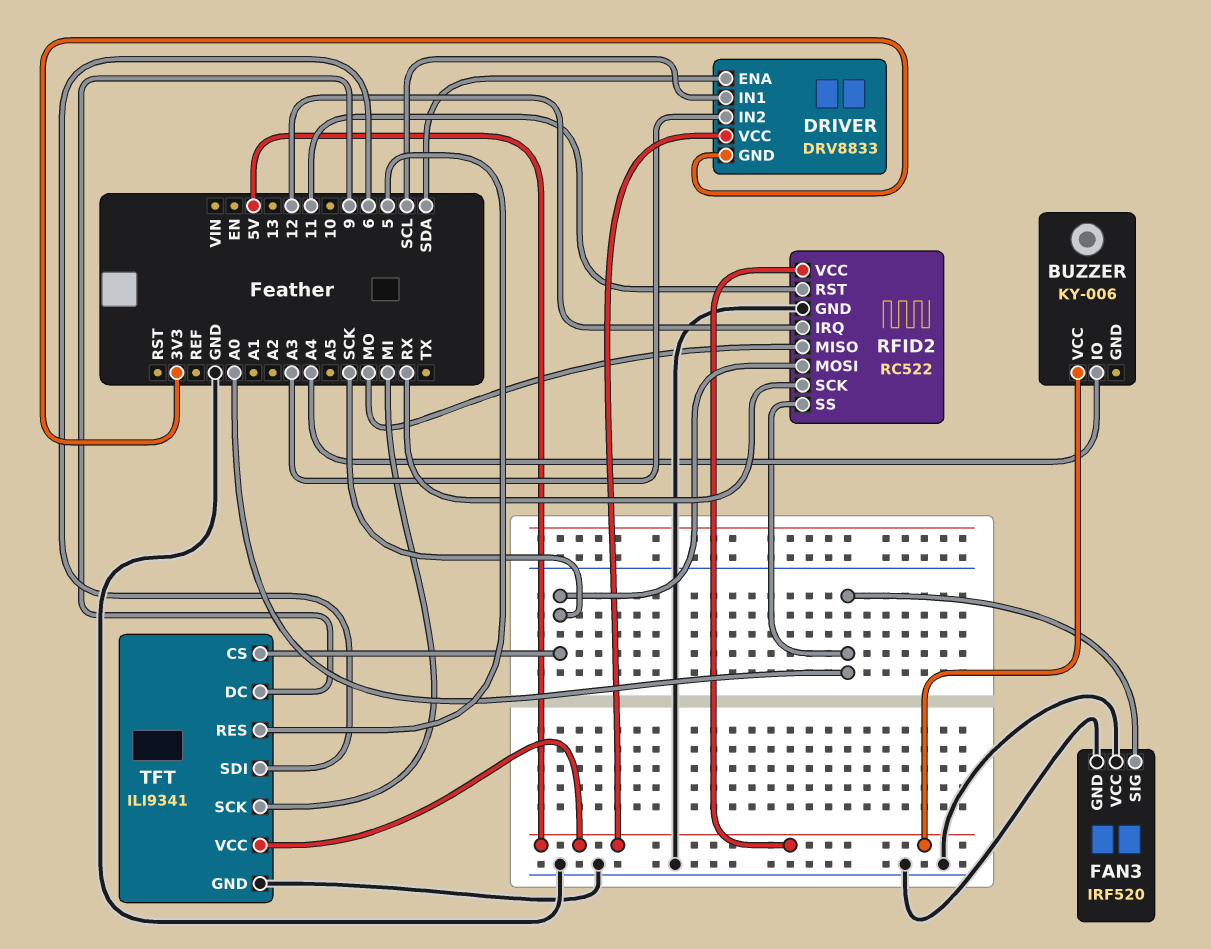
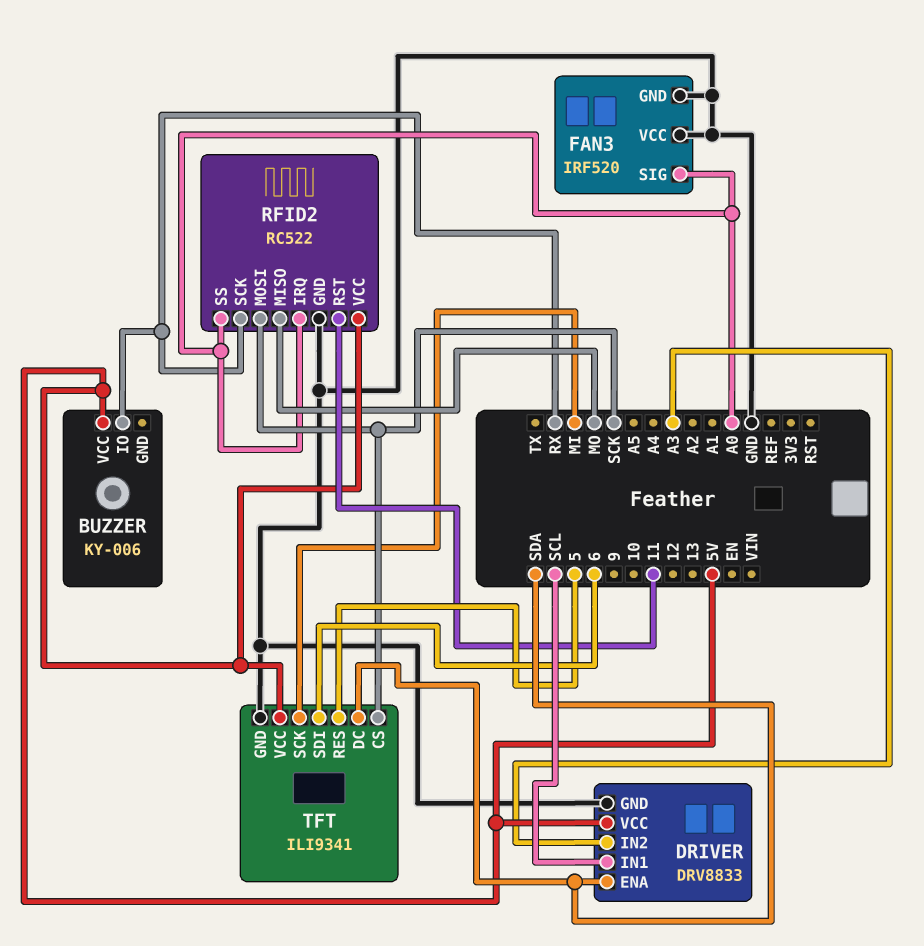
BUZZER pin IO: A4 -> RX
DRIVER pin GND: 3V3 -> GND
RFID2 pin IRQ: 12 -> A0
TFT pin DC: 9 -> SDA

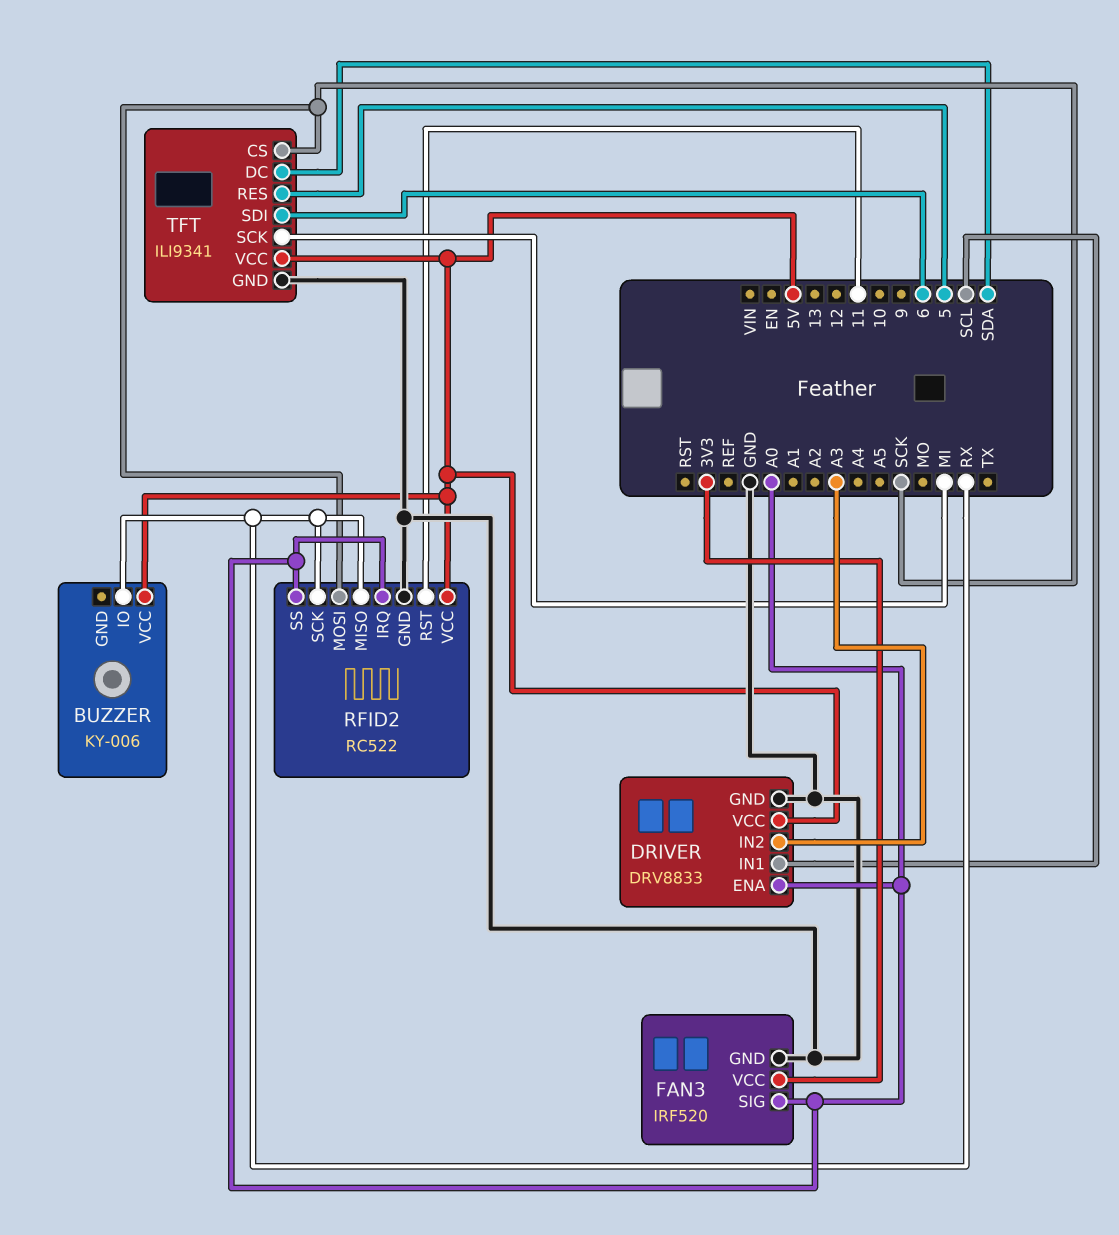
DRIVER pin ENA: SDA -> A0
FAN3 pin VCC: GND -> 3V3
RFID2 pin MISO: MO -> RX

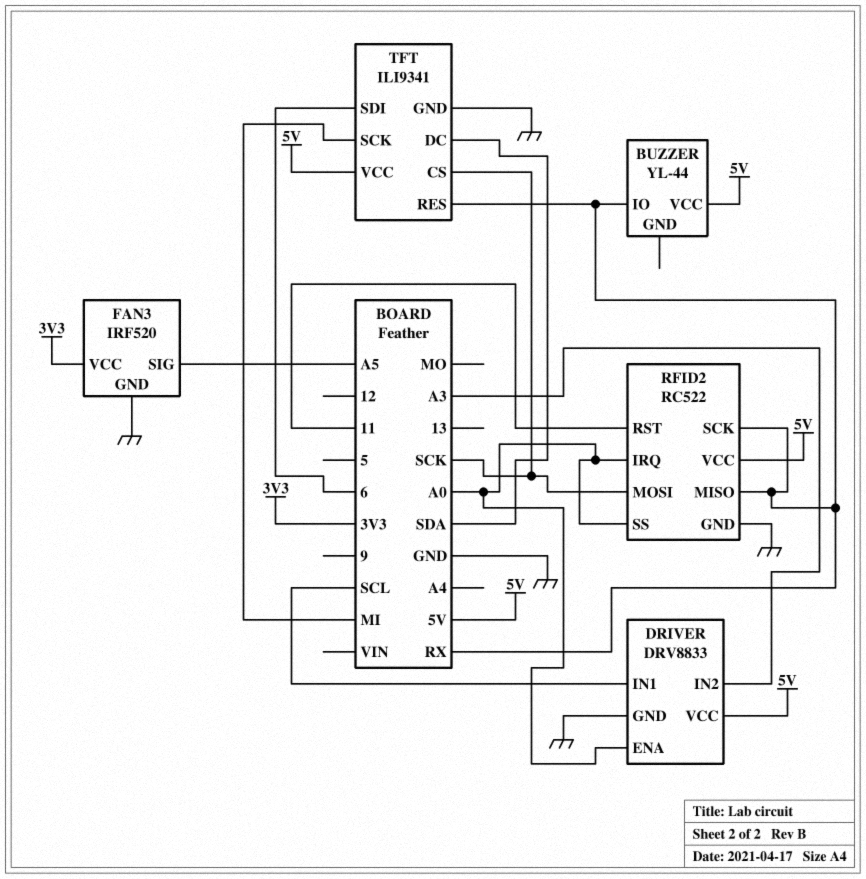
BUZZER: KY-006 -> YL-44
FAN3 pin SIG: A0 -> A5
TFT pin RES: 5 -> RX

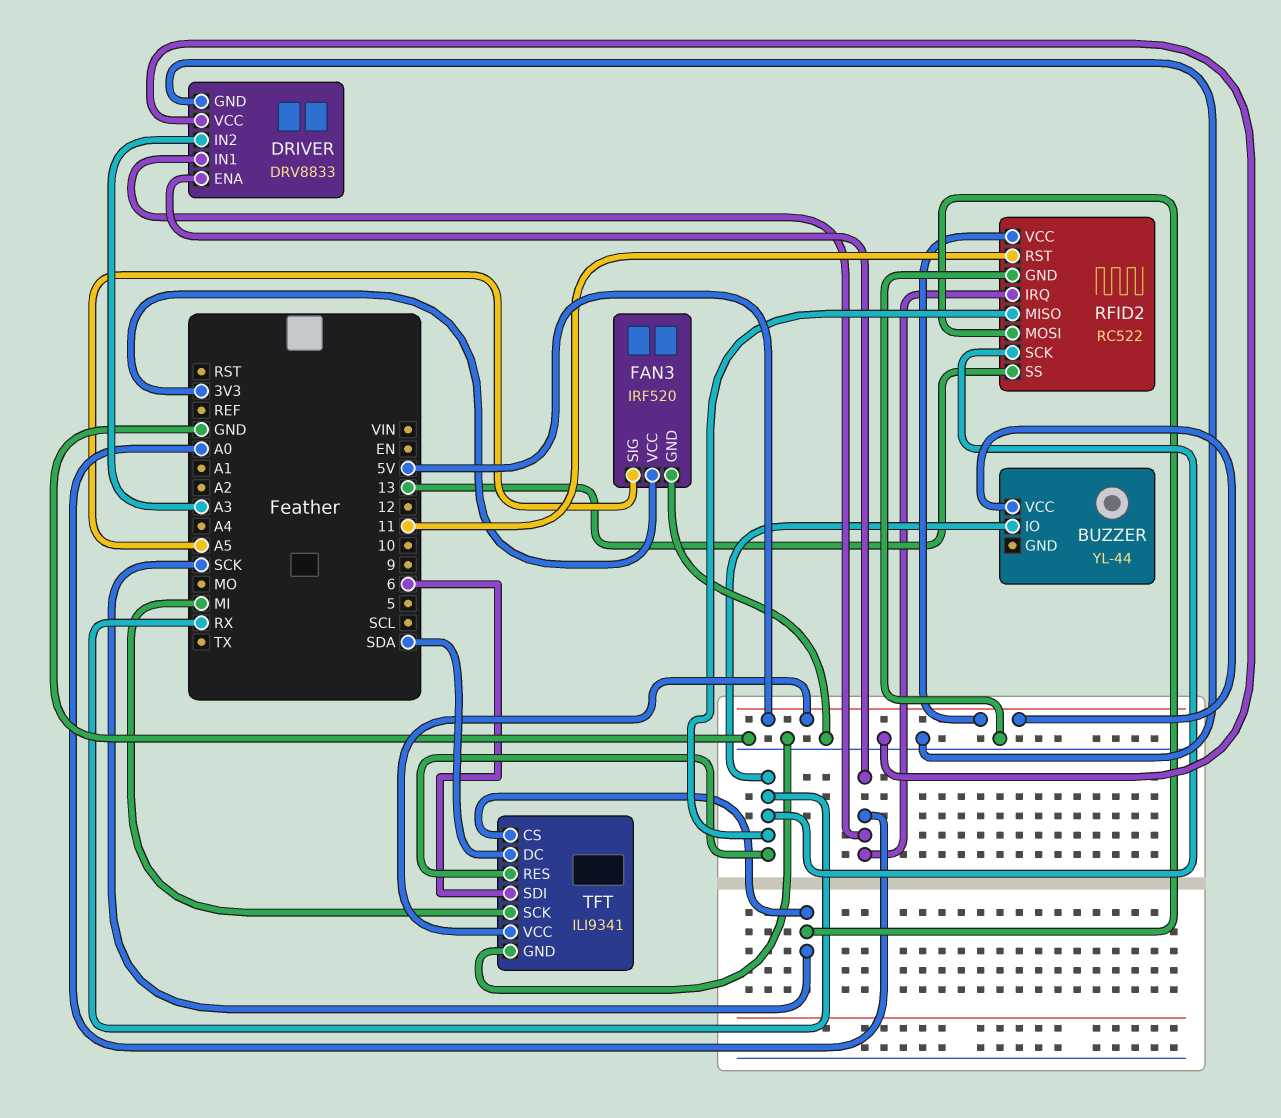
DRIVER pin IN1: SCL -> A0
DRIVER pin VCC: 5V -> GND
RFID2 pin SS: A0 -> 13

